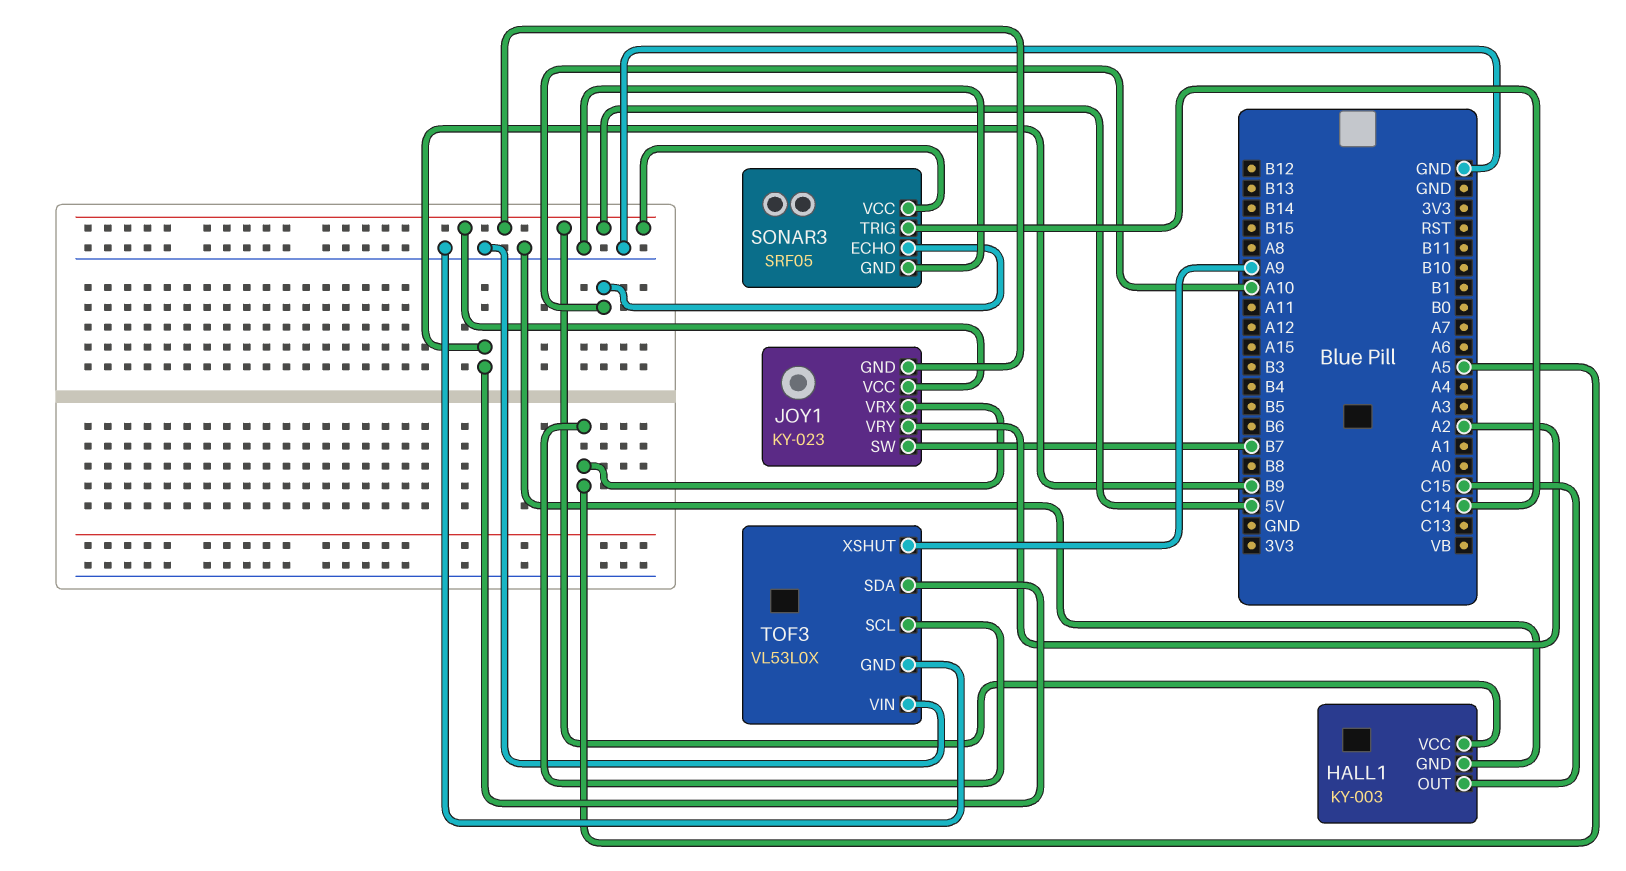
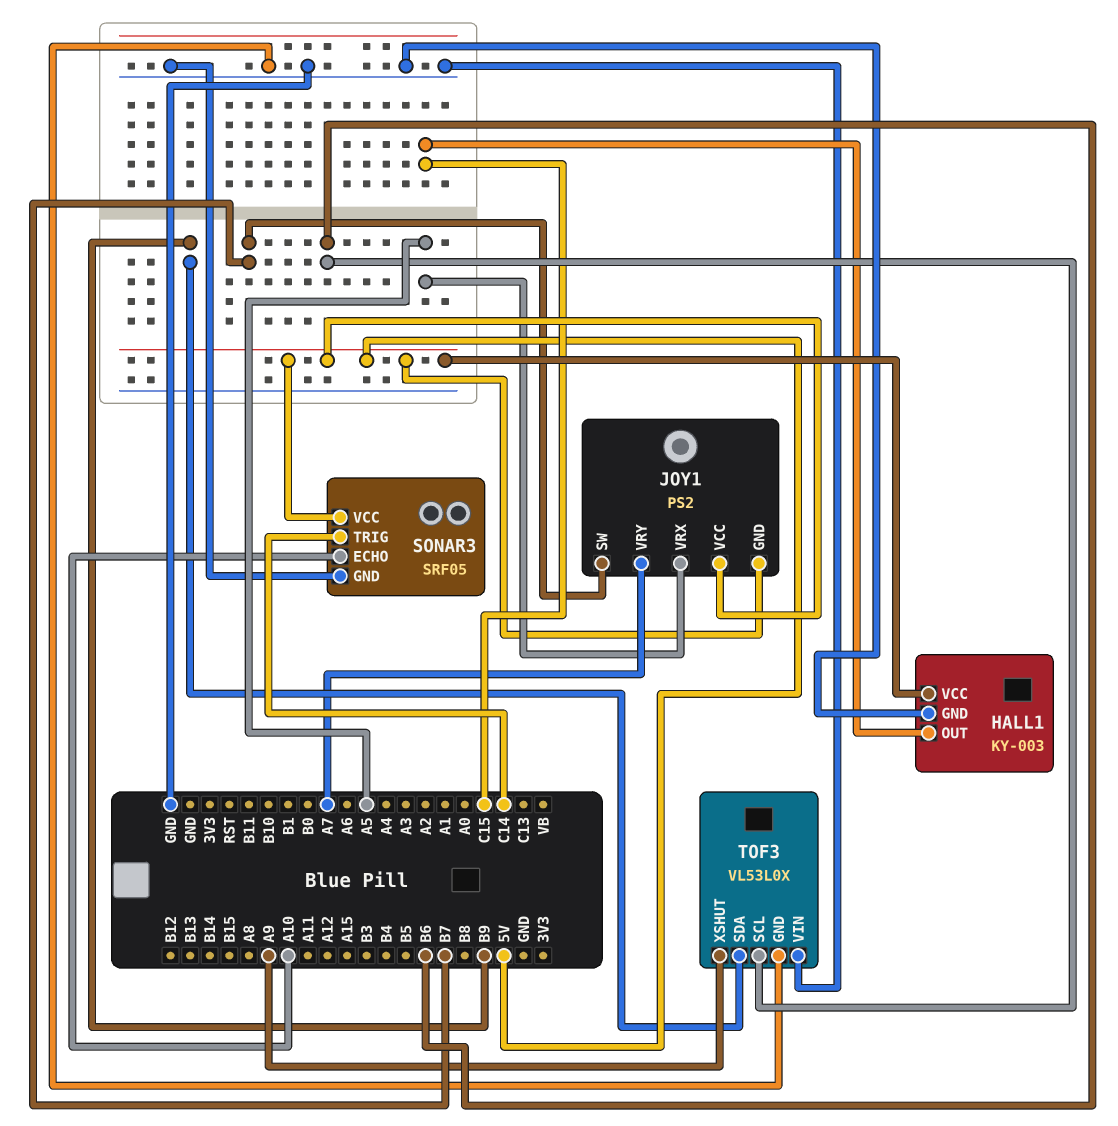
JOY1: KY-023 -> PS2
JOY1 pin VRY: A2 -> A7
TOF3 pin SCL: A5 -> B6

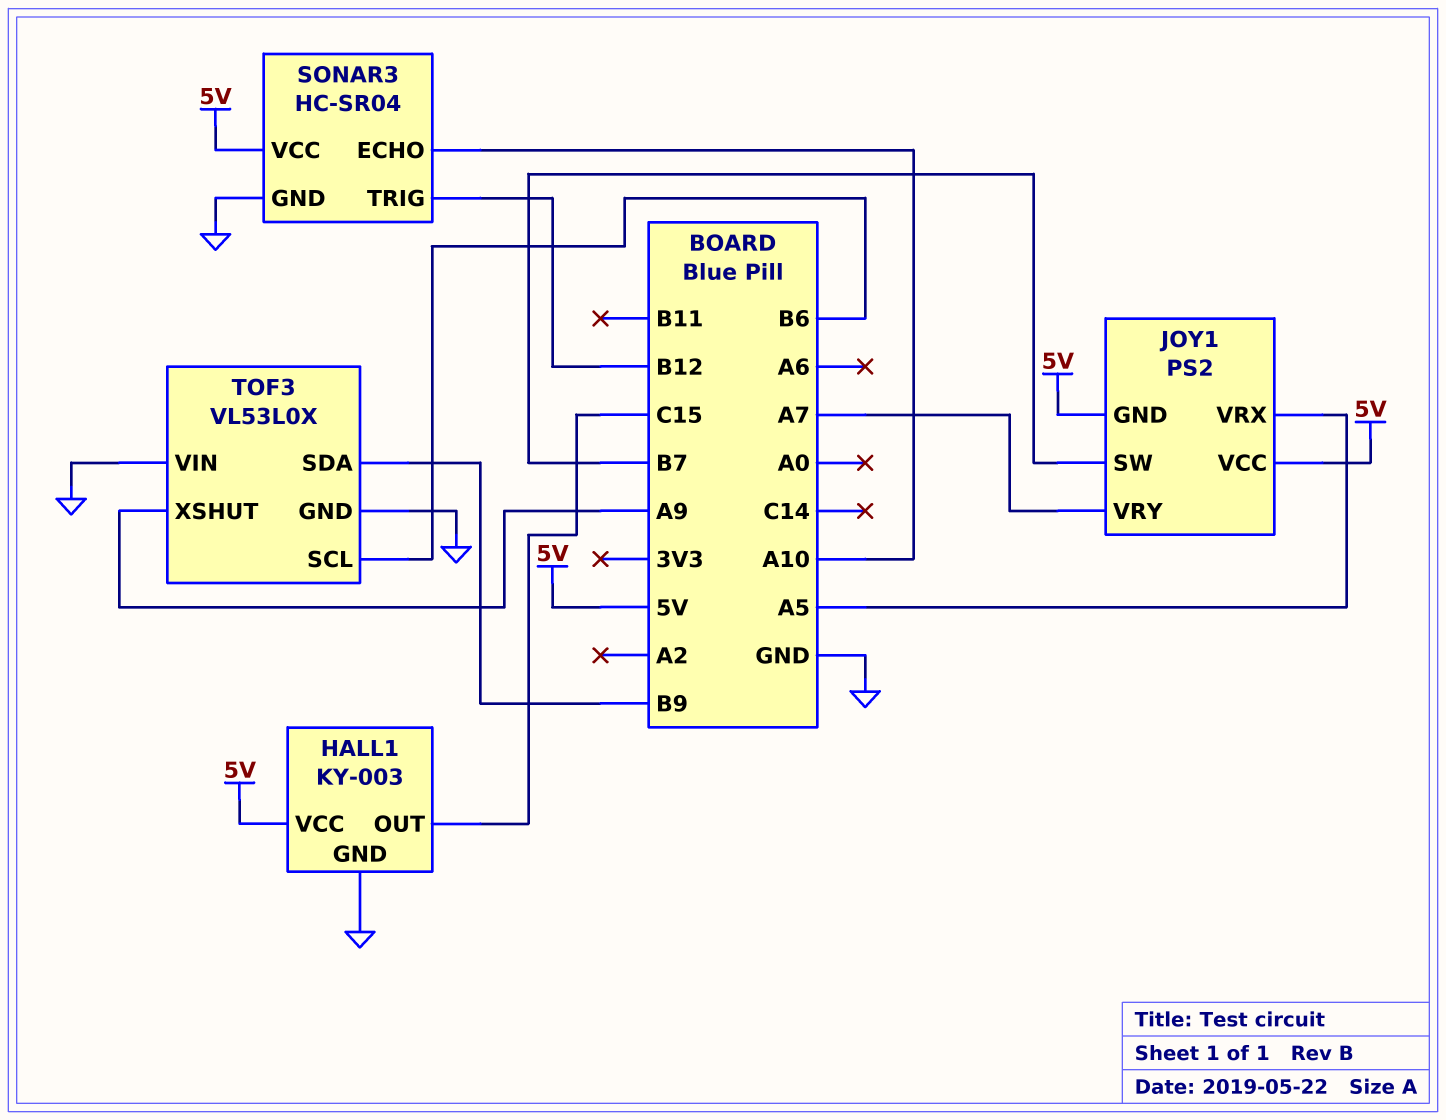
SONAR3: SRF05 -> HC-SR04
SONAR3 pin TRIG: C14 -> B12

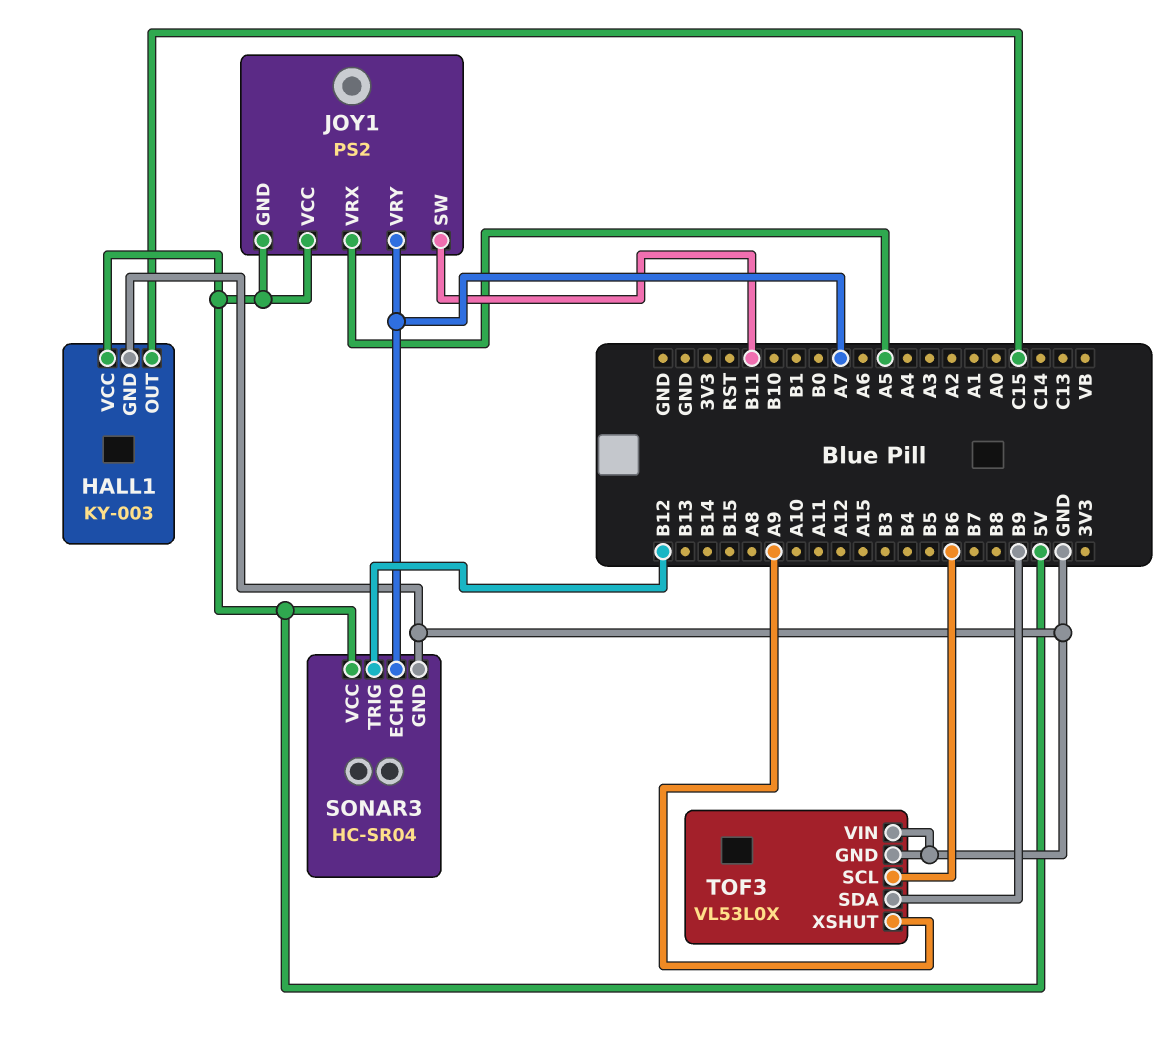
JOY1 pin SW: B7 -> B11
SONAR3 pin ECHO: A10 -> A7

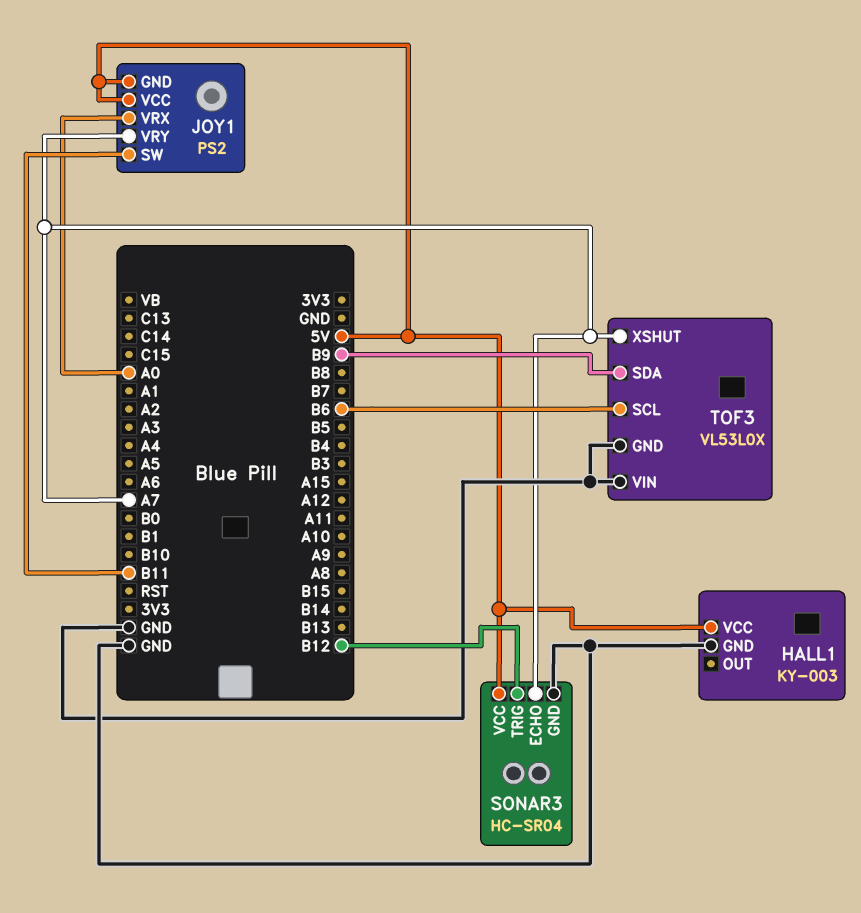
HALL1 pin OUT: C15 -> none
JOY1 pin VRX: A5 -> A0
TOF3 pin XSHUT: A9 -> A7

